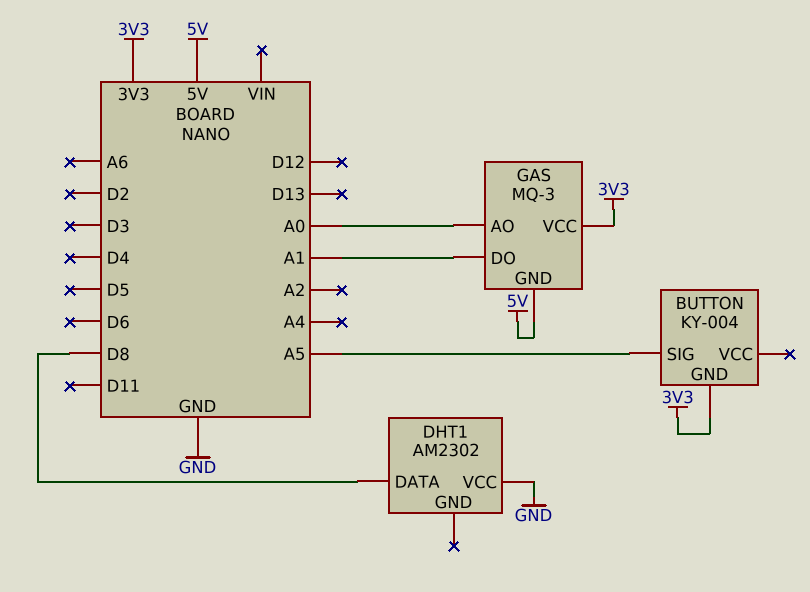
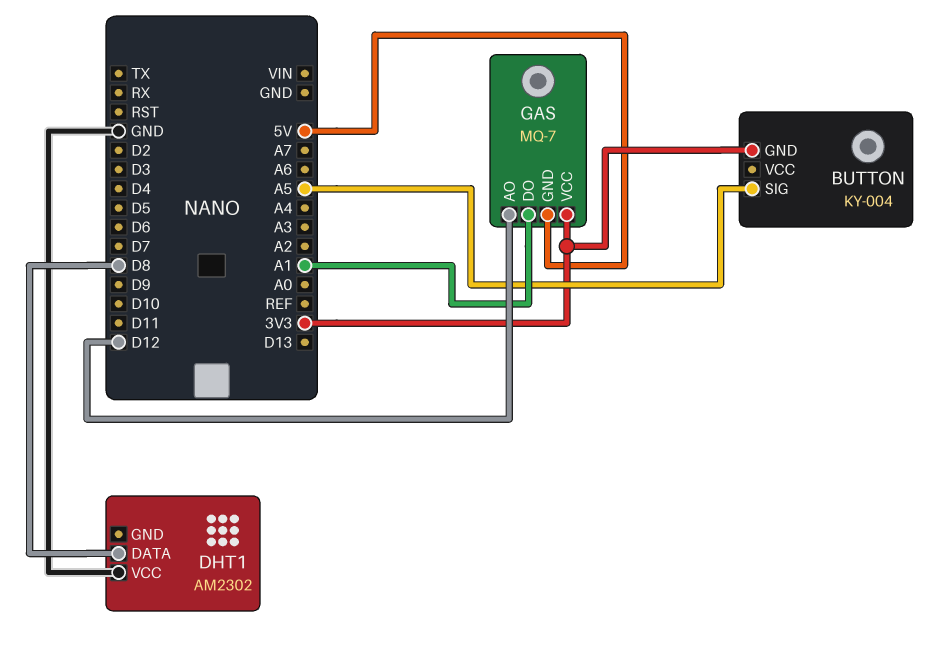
GAS: MQ-3 -> MQ-7
GAS pin AO: A0 -> D12

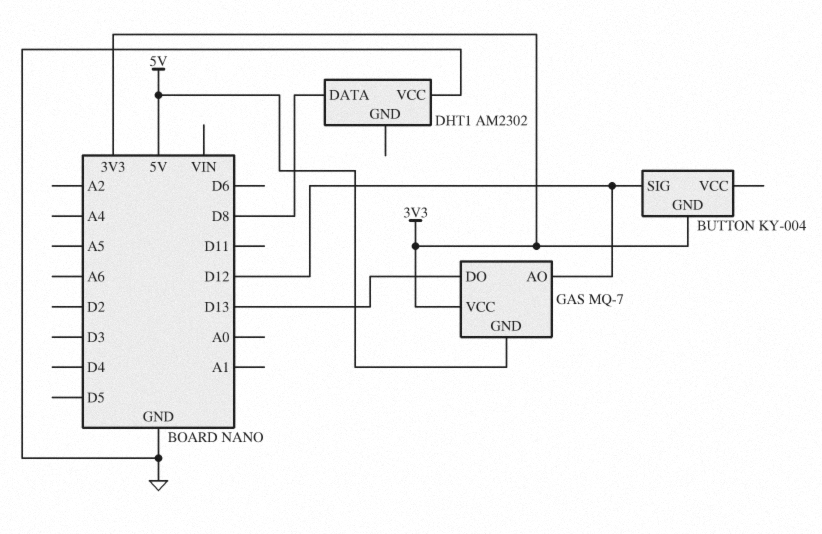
BUTTON pin SIG: A5 -> D12
GAS pin DO: A1 -> D13

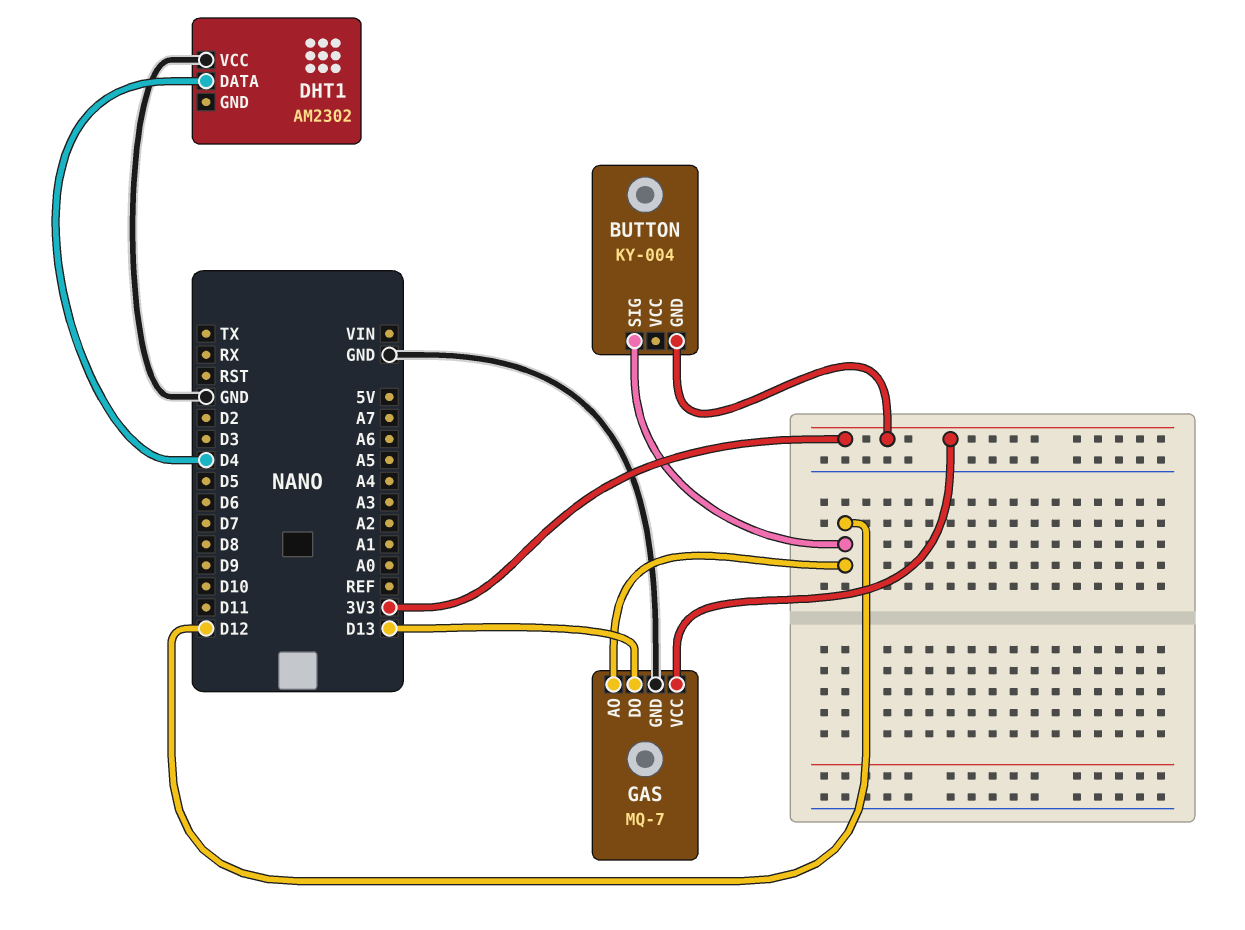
DHT1 pin DATA: D8 -> D4
GAS pin GND: 5V -> GND

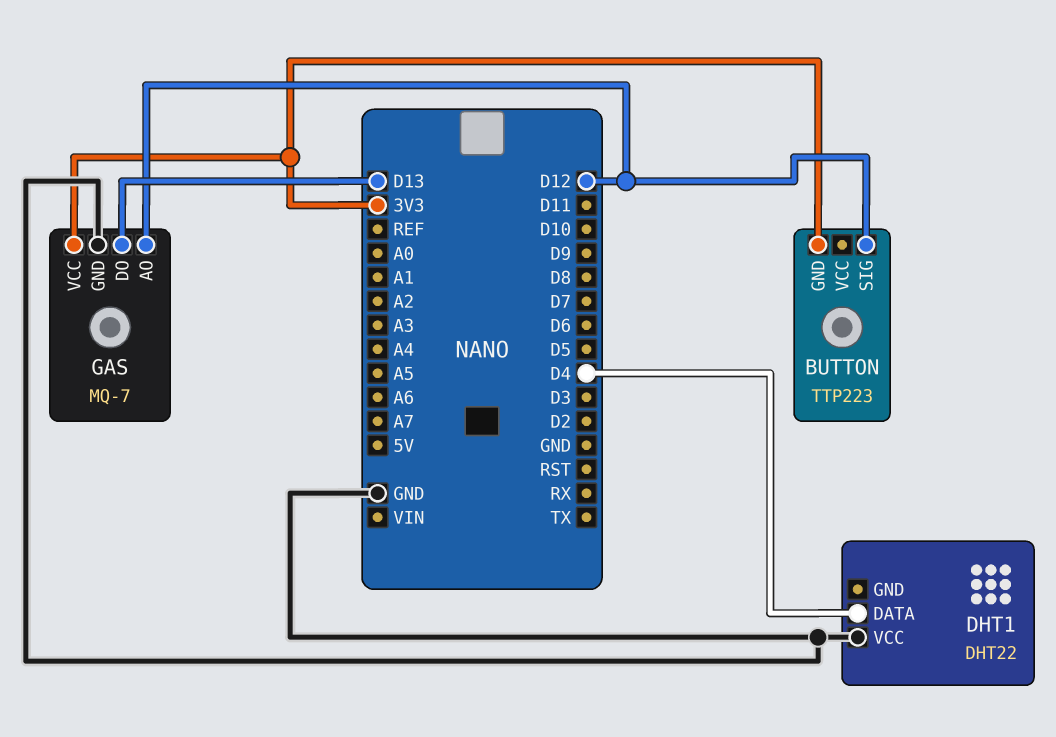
BUTTON: KY-004 -> TTP223
DHT1: AM2302 -> DHT22

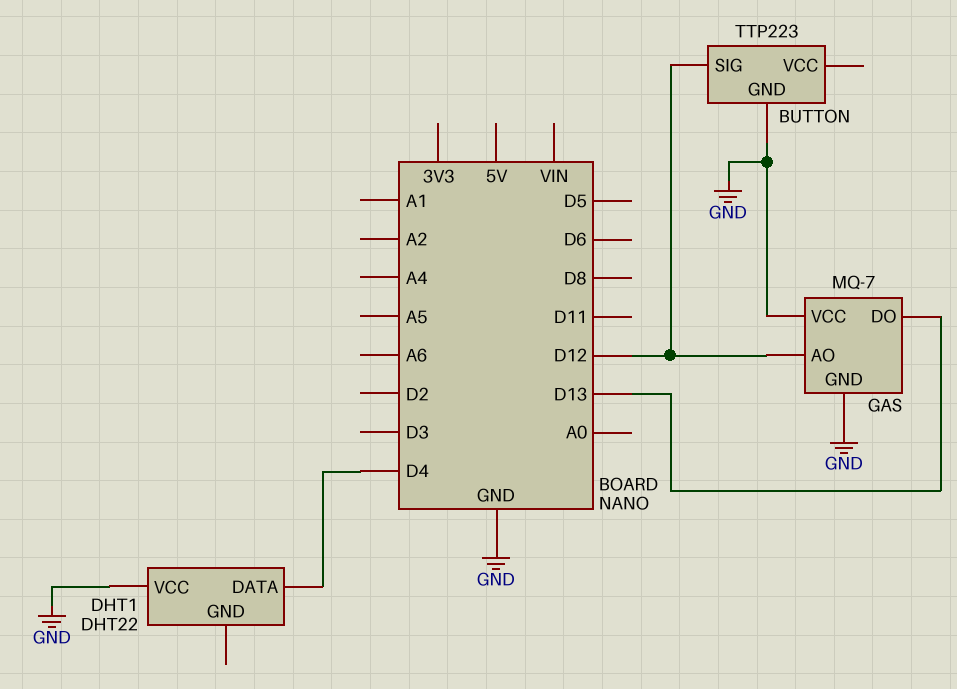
BUTTON pin GND: 3V3 -> GND
GAS pin VCC: 3V3 -> GND

